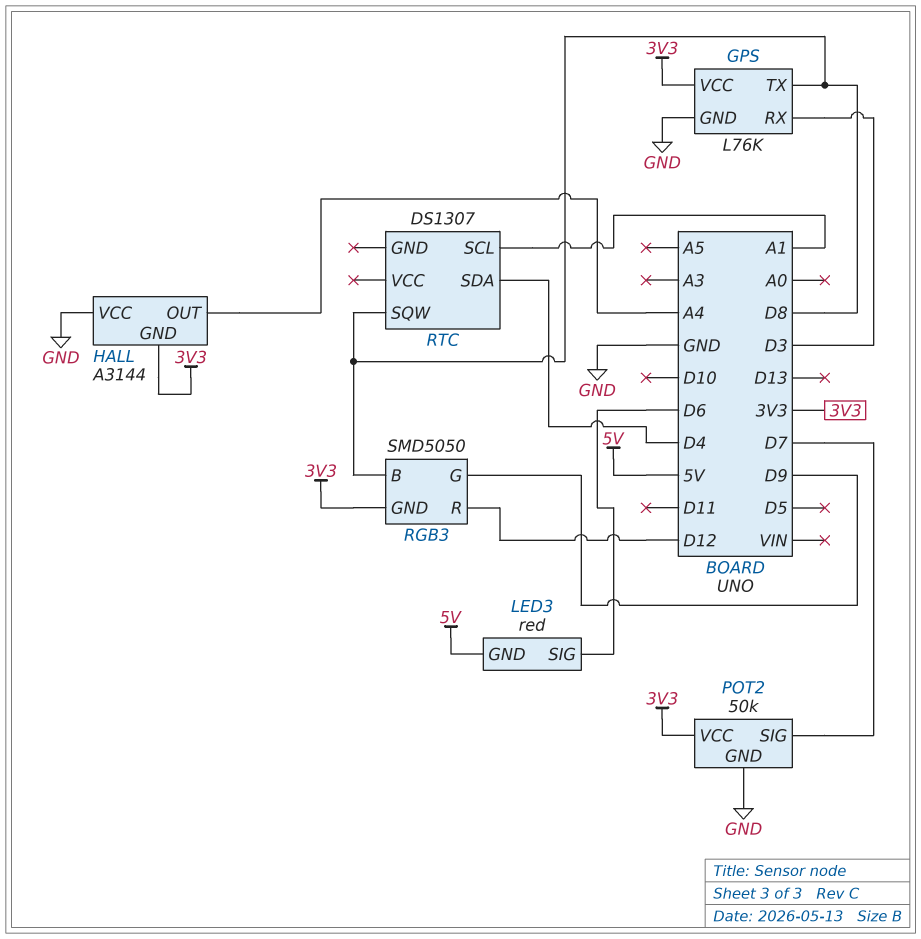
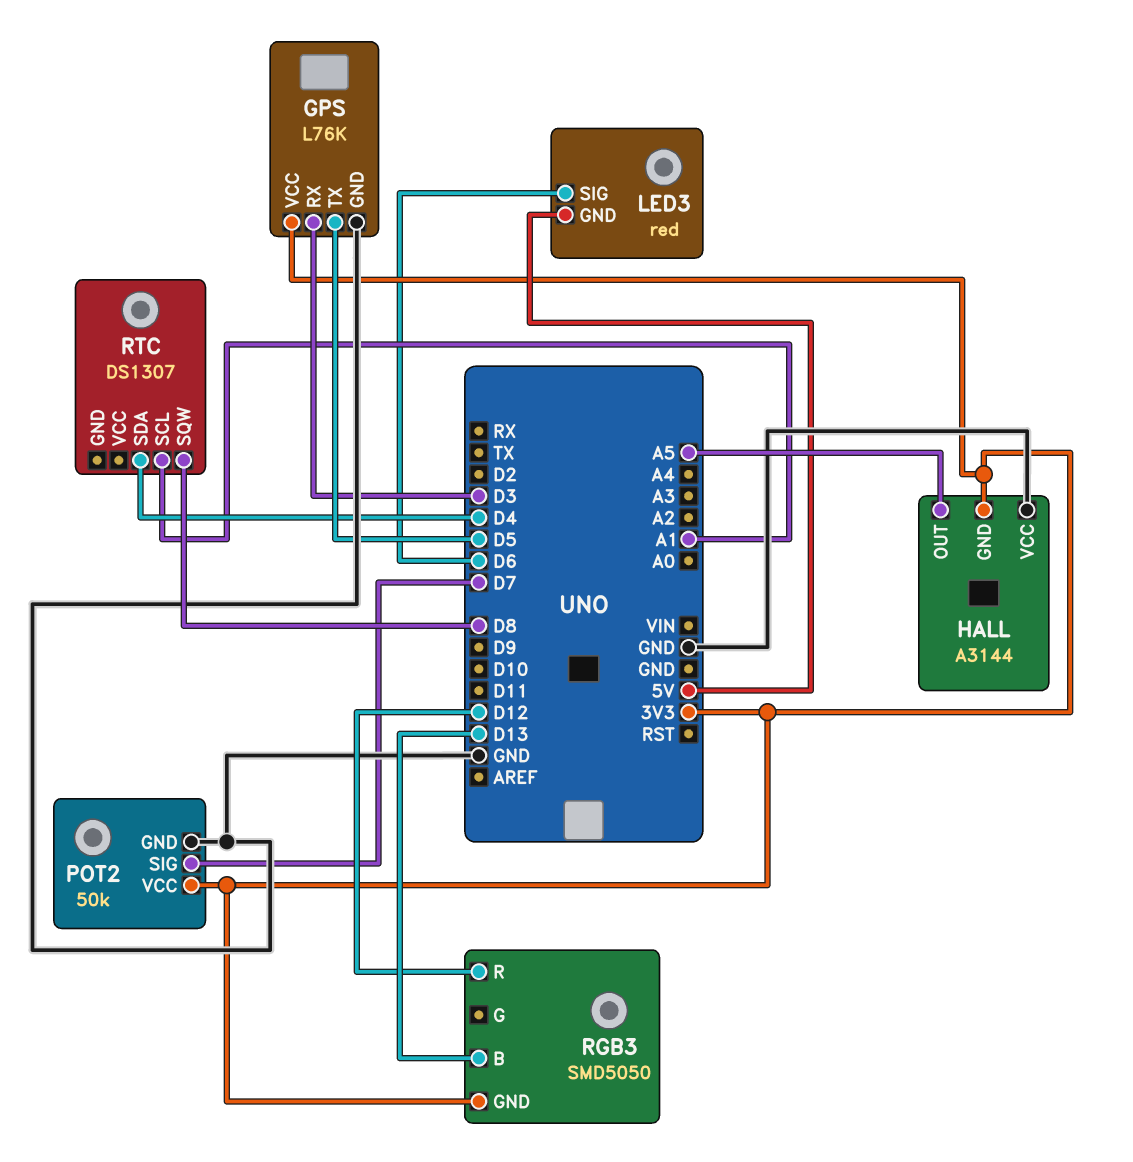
GPS pin TX: D8 -> D5
HALL pin OUT: A4 -> A5
RGB3 pin B: D8 -> D13
RGB3 pin G: D9 -> none

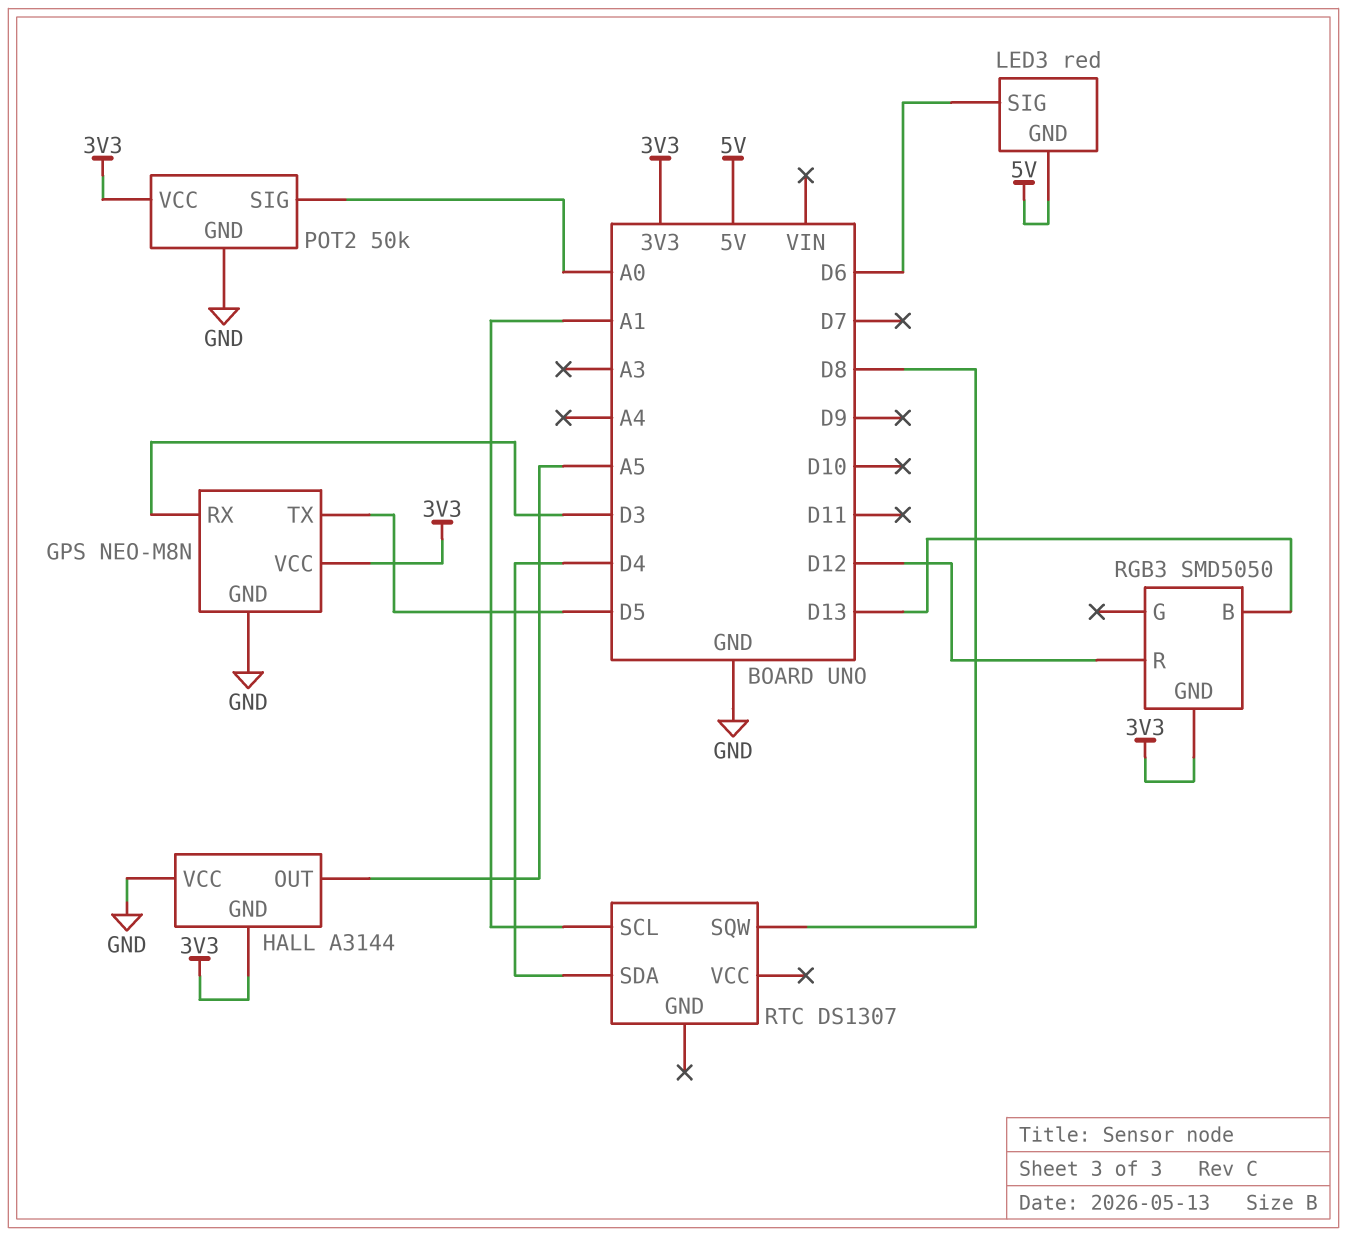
GPS: L76K -> NEO-M8N
POT2 pin SIG: D7 -> A0

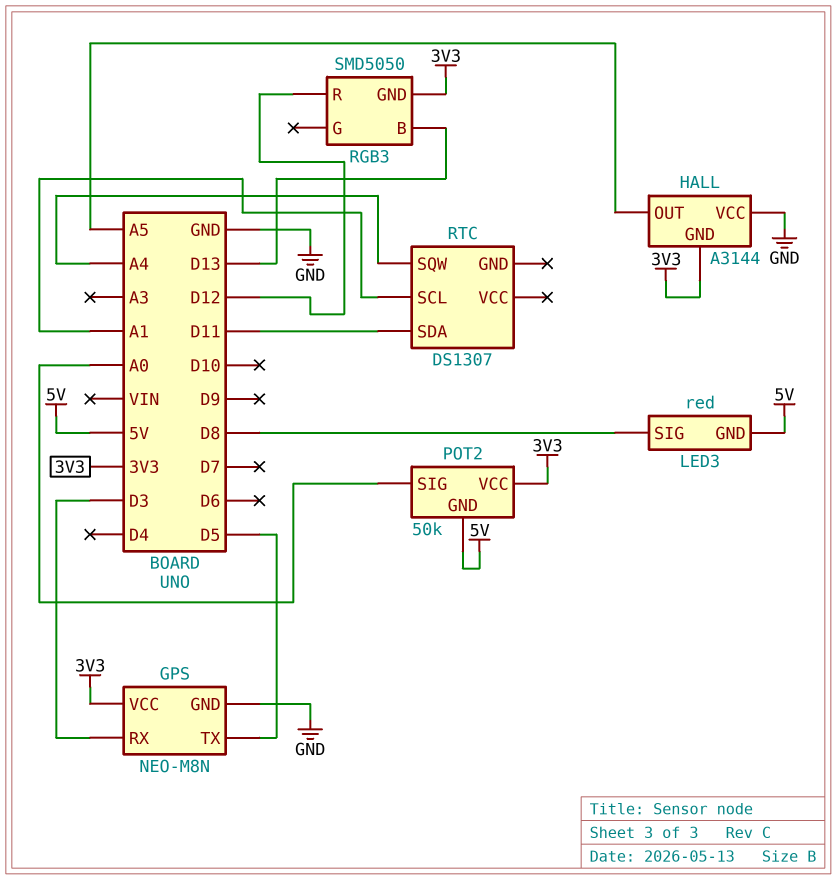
LED3 pin SIG: D6 -> D8
POT2 pin GND: GND -> 5V
RTC pin SDA: D4 -> D11
RTC pin SQW: D8 -> A4

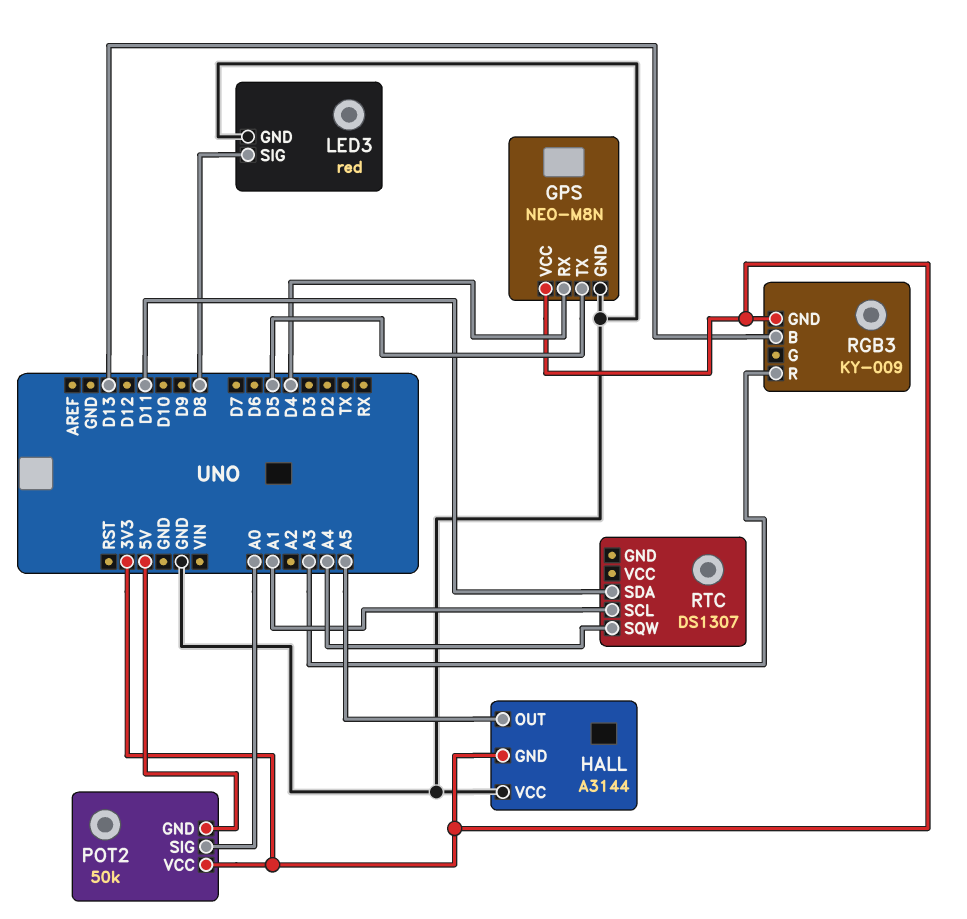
GPS pin RX: D3 -> D4
LED3 pin GND: 5V -> GND
RGB3: SMD5050 -> KY-009
RGB3 pin R: D12 -> A3

